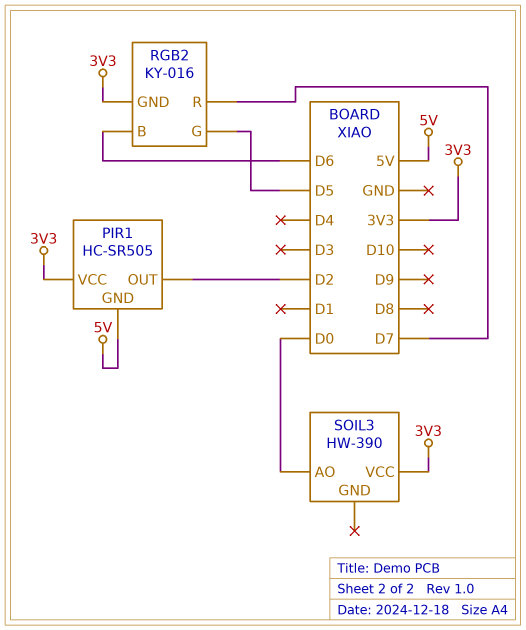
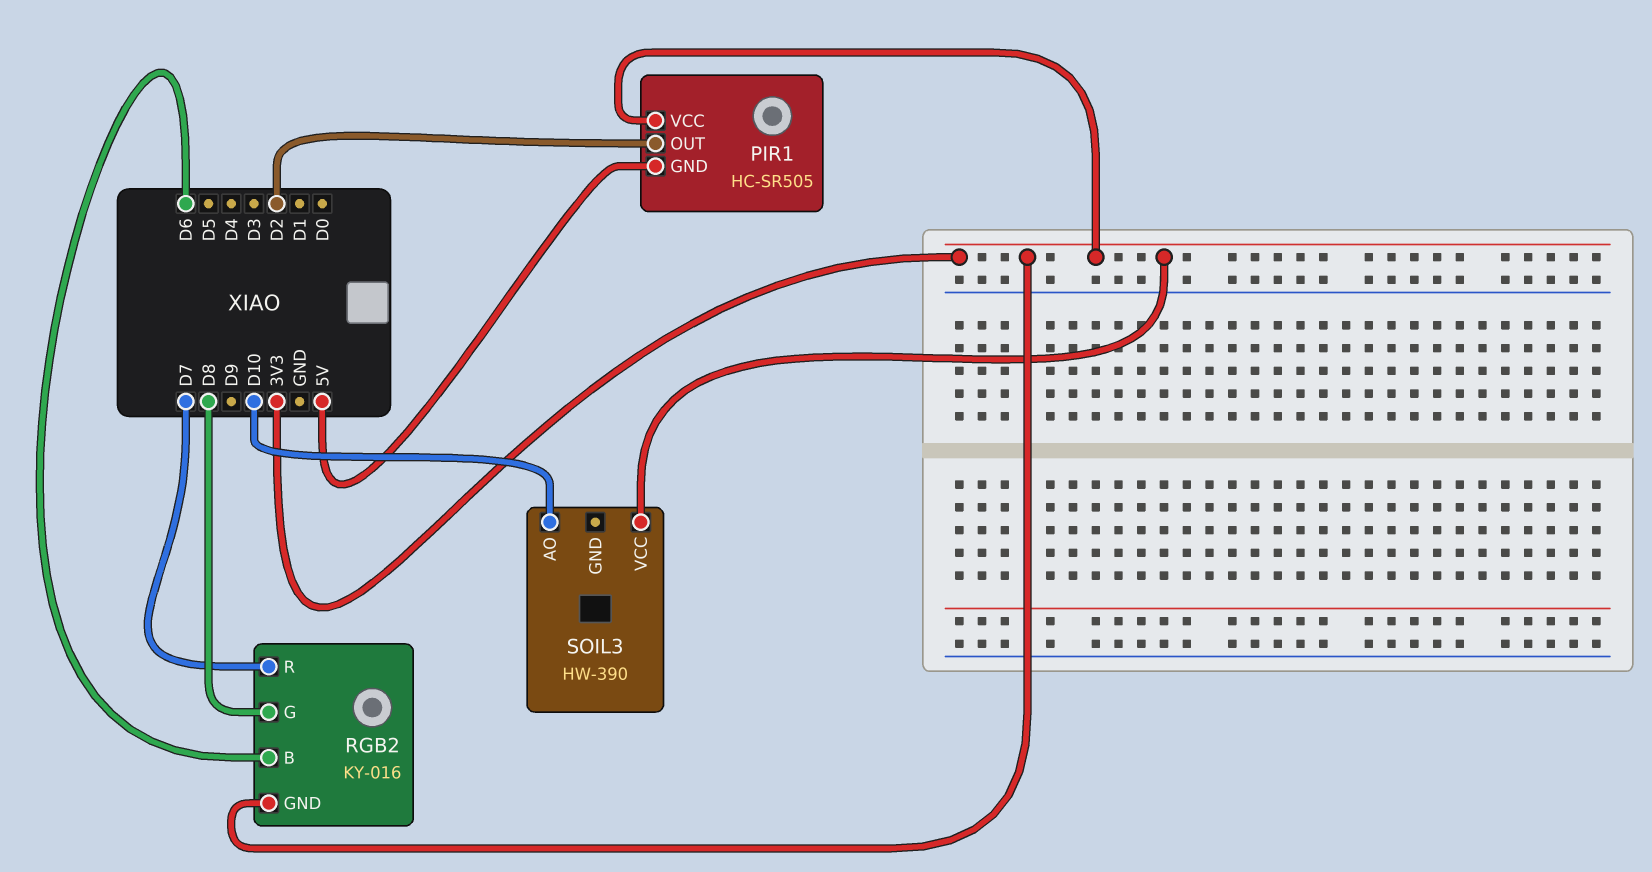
RGB2 pin G: D5 -> D8
SOIL3 pin AO: D0 -> D10

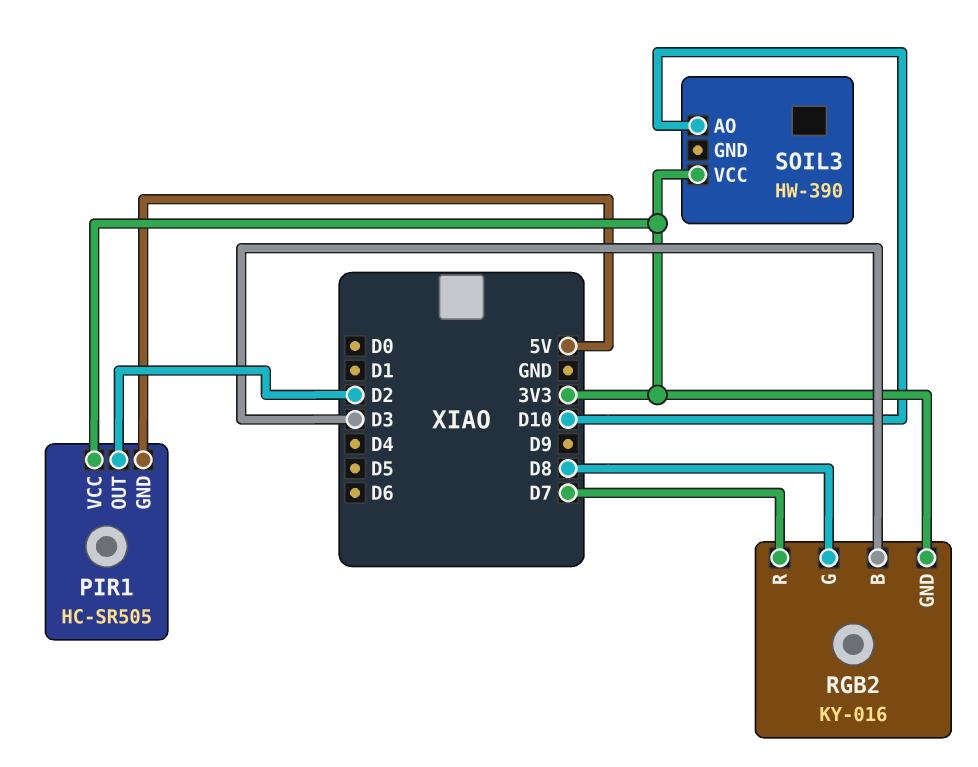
RGB2 pin B: D6 -> D3

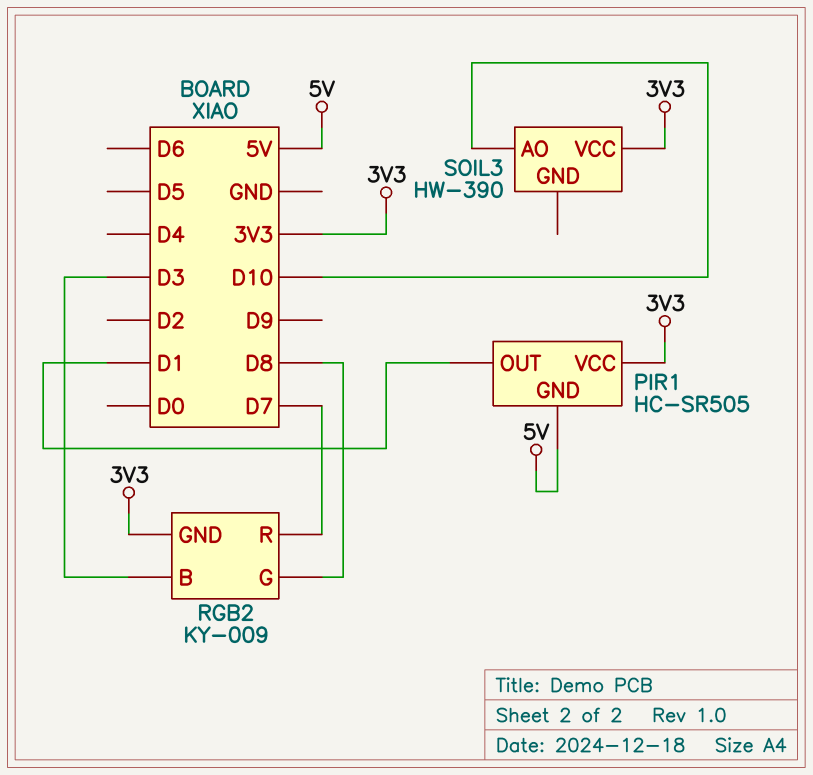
PIR1 pin OUT: D2 -> D1
RGB2: KY-016 -> KY-009

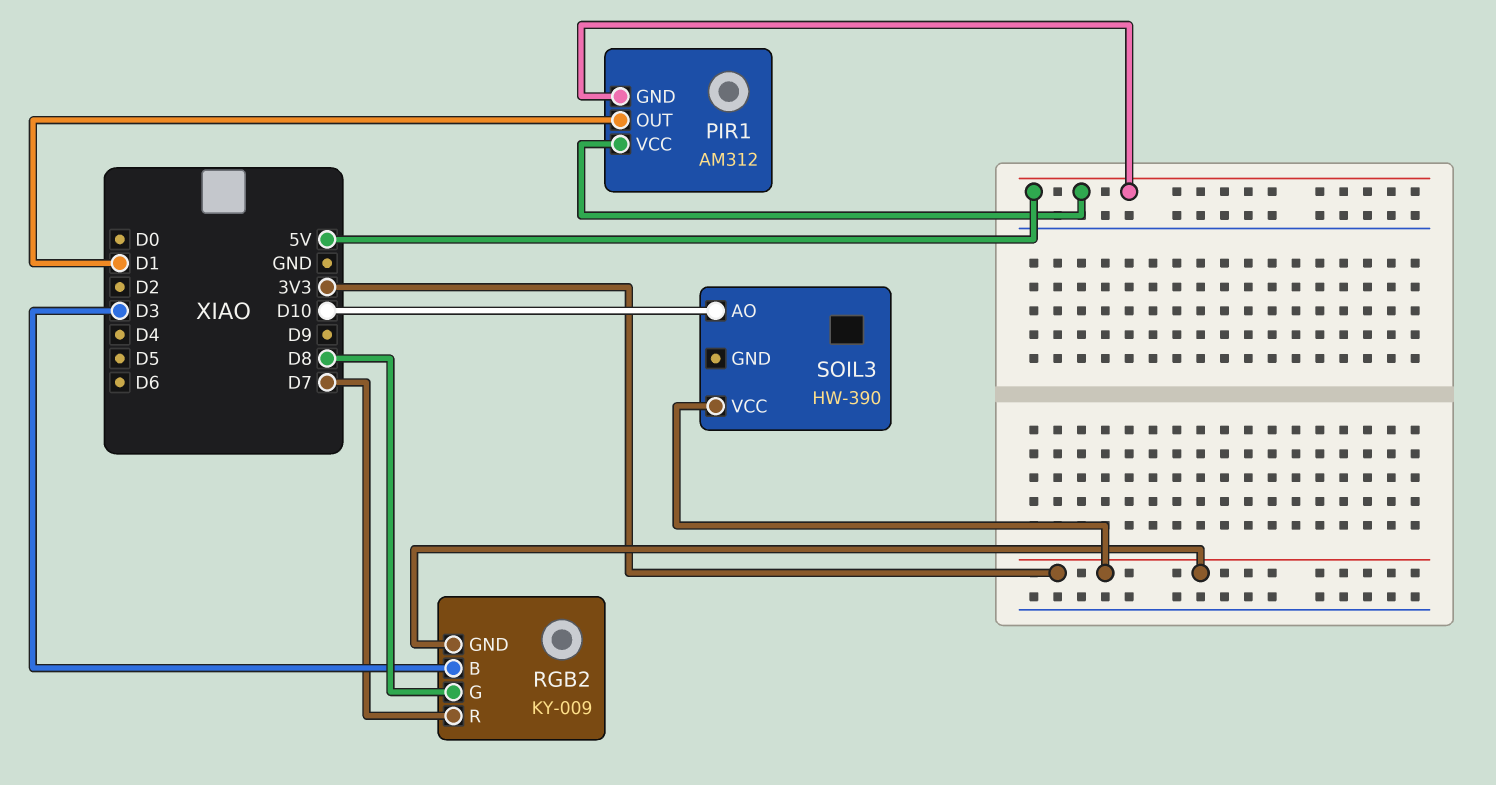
PIR1: HC-SR505 -> AM312
PIR1 pin VCC: 3V3 -> 5V

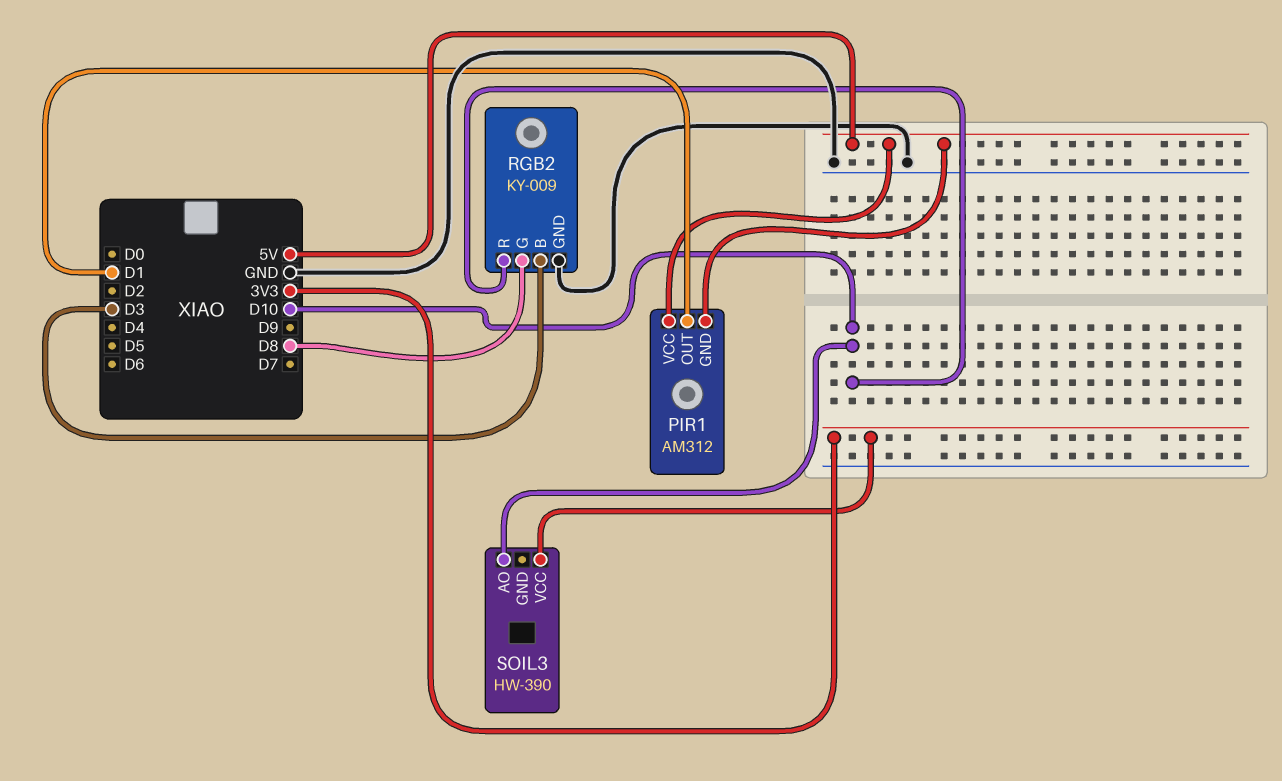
RGB2 pin GND: 3V3 -> GND
RGB2 pin R: D7 -> D10

